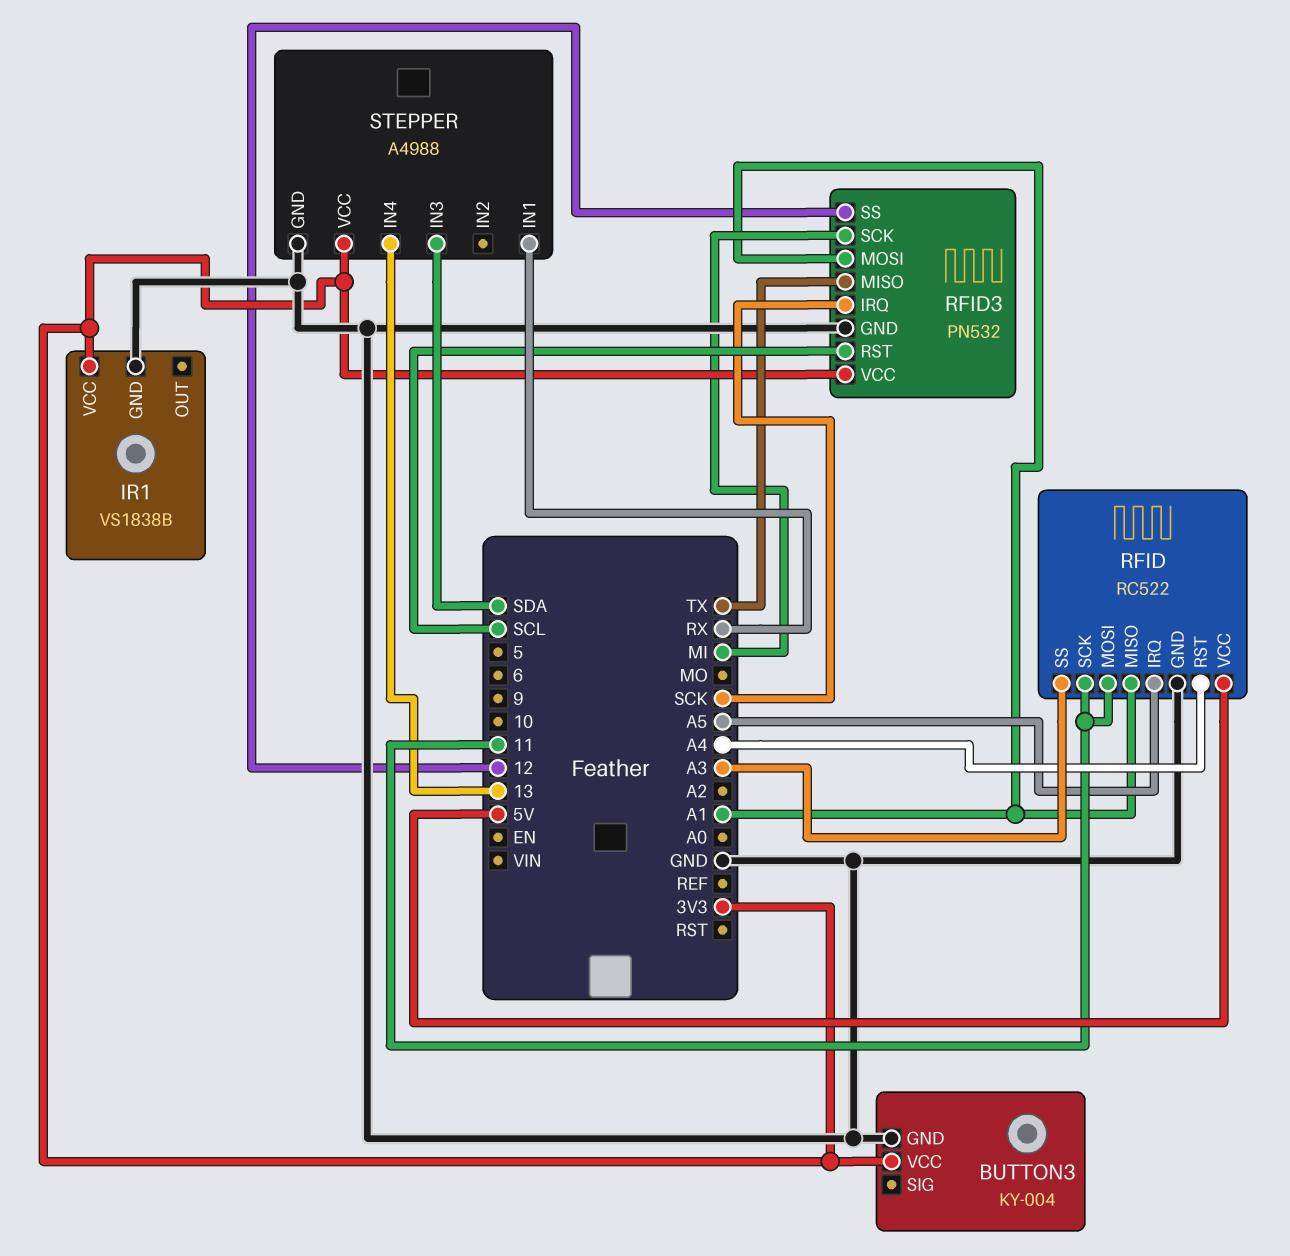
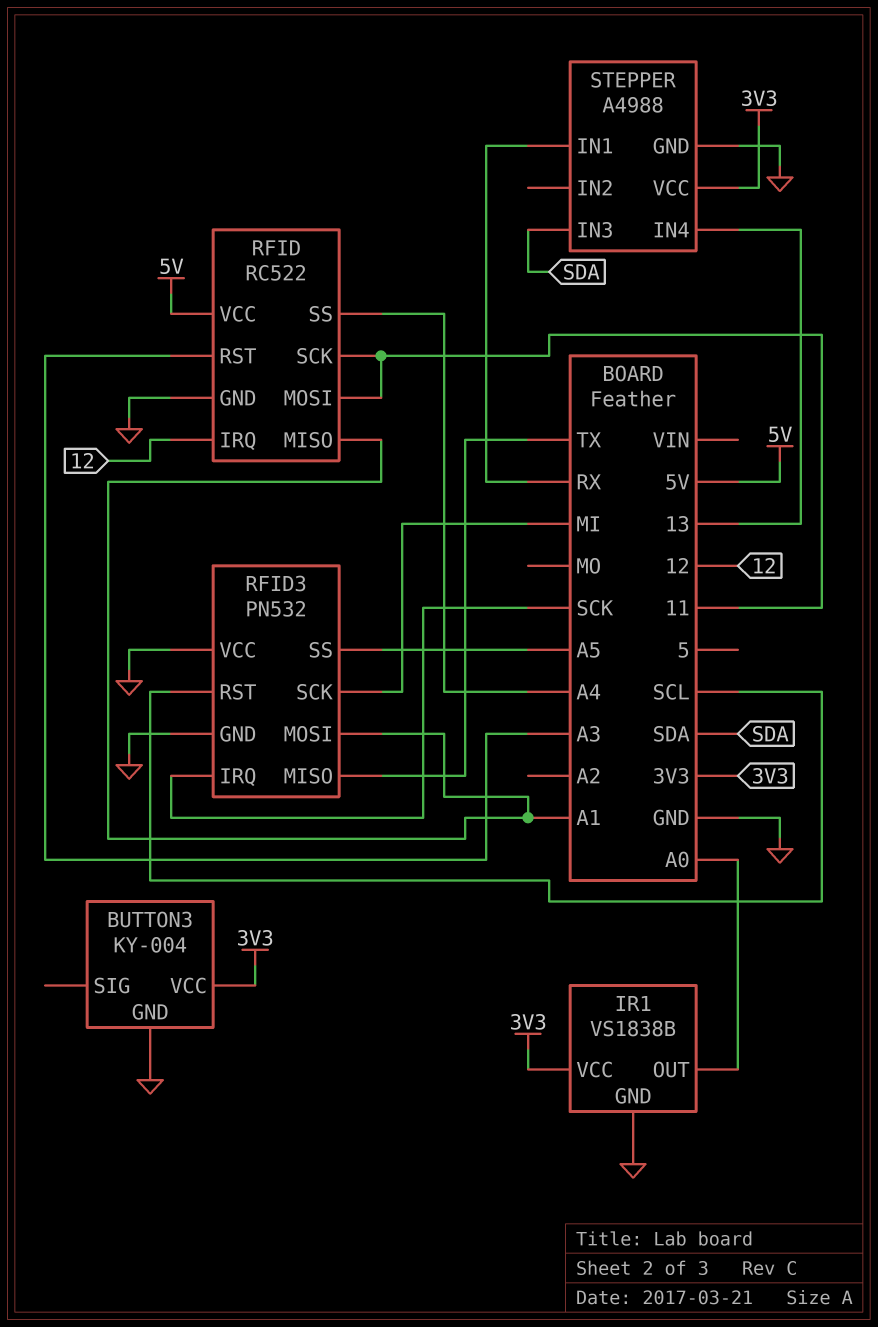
IR1 pin OUT: none -> A0
RFID pin IRQ: A5 -> 12
RFID pin RST: A4 -> A3
RFID pin SS: A3 -> A4
RFID3 pin SS: 12 -> A5
RFID3 pin VCC: 3V3 -> GND

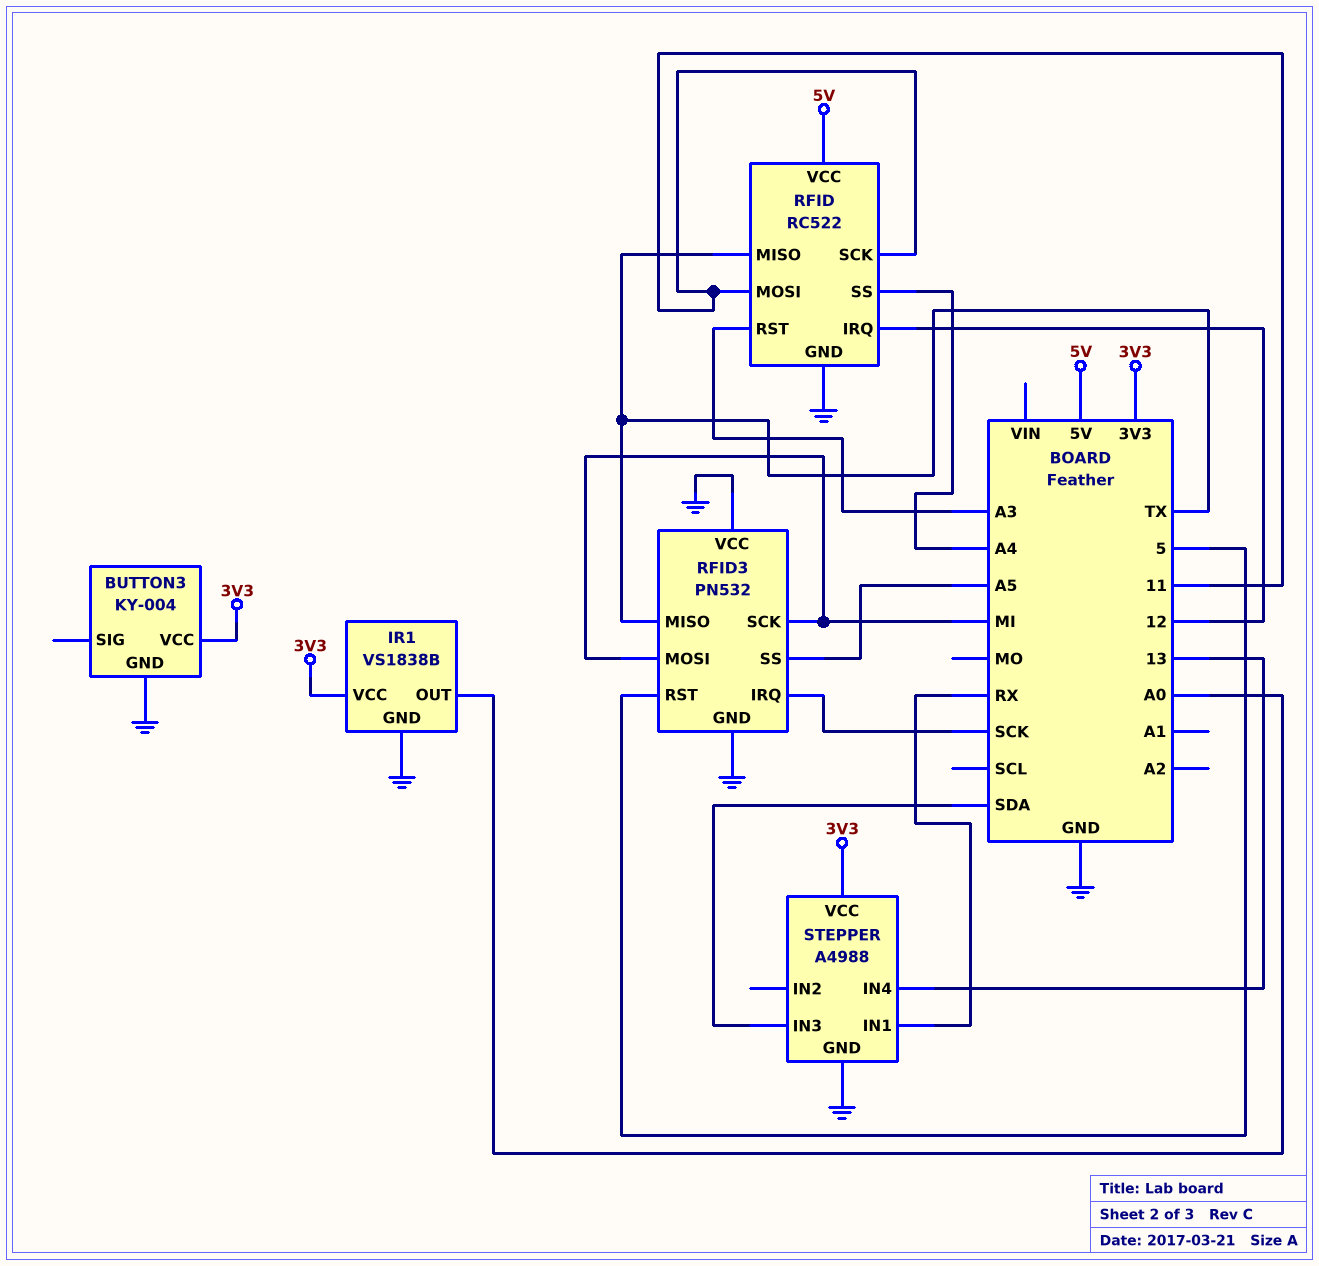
RFID pin MISO: A1 -> TX
RFID3 pin MOSI: A1 -> MI
RFID3 pin RST: SCL -> 5

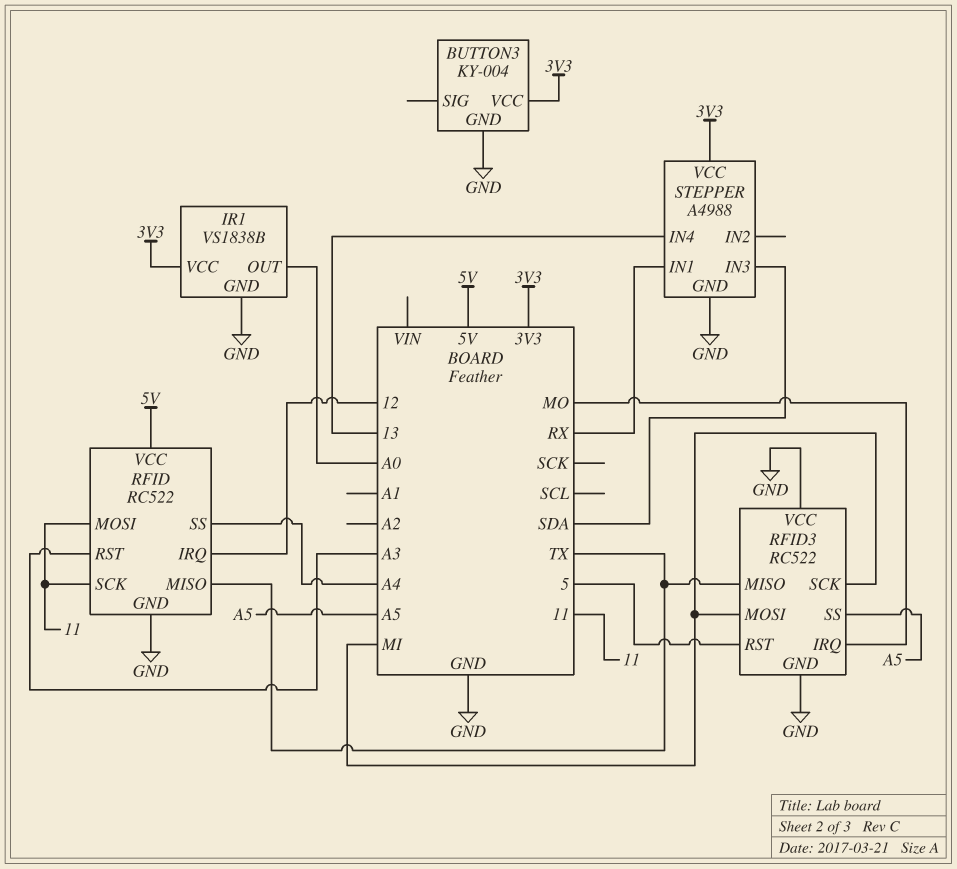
RFID3: PN532 -> RC522
RFID3 pin IRQ: SCK -> MO

